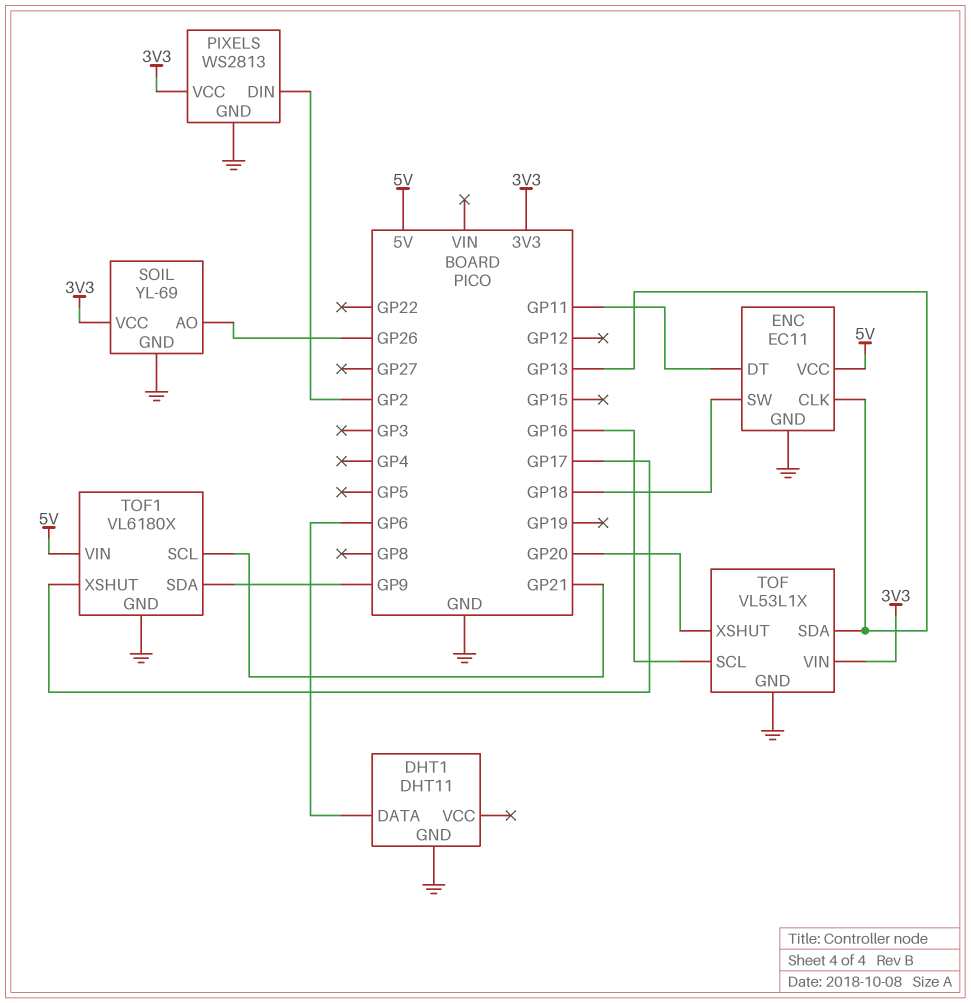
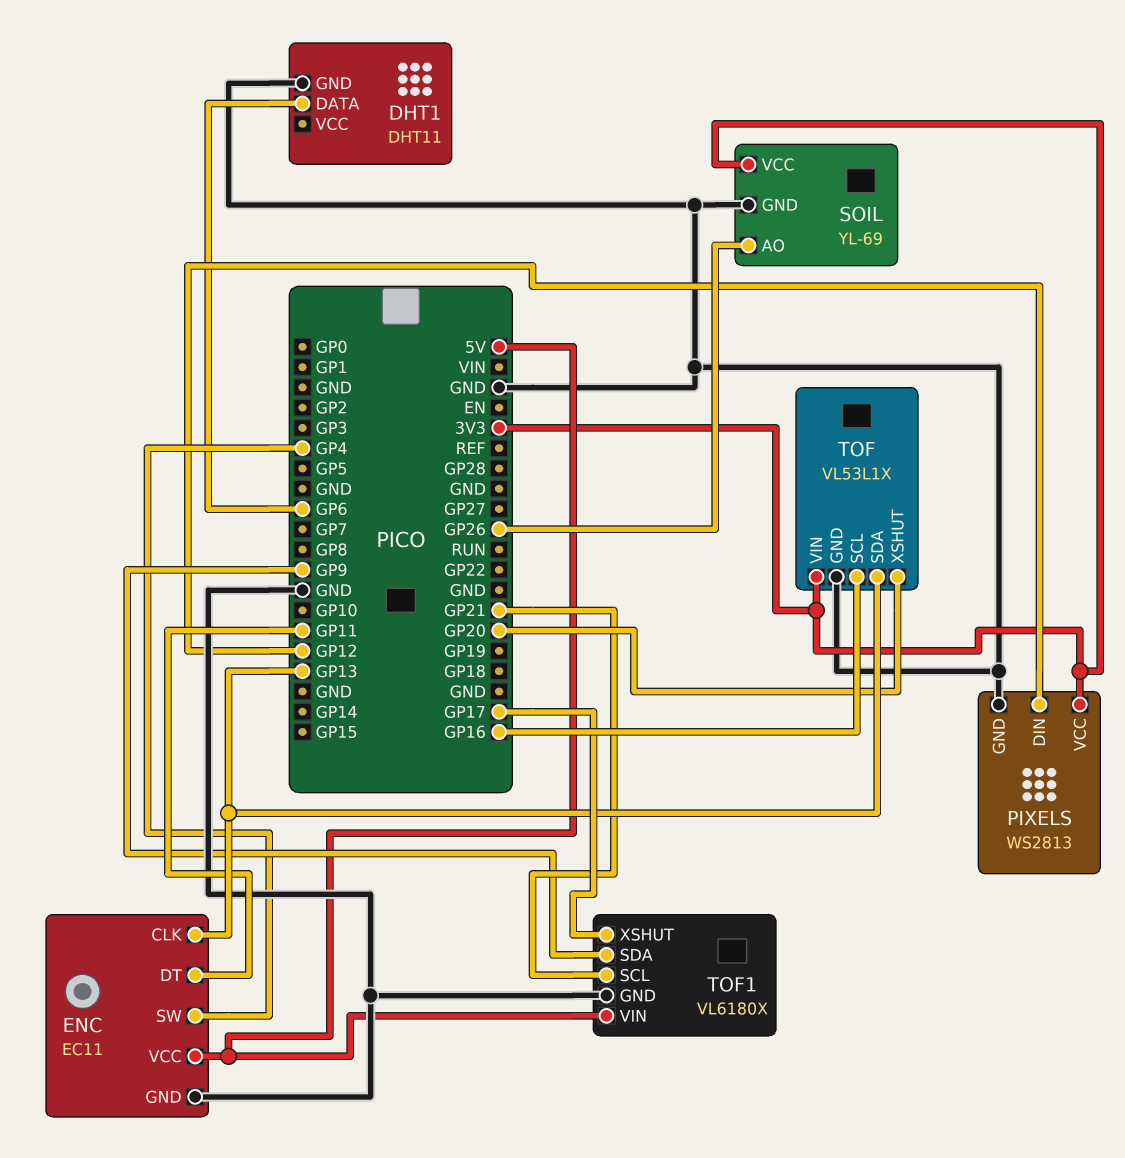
ENC pin SW: GP18 -> GP4
PIXELS pin DIN: GP2 -> GP12

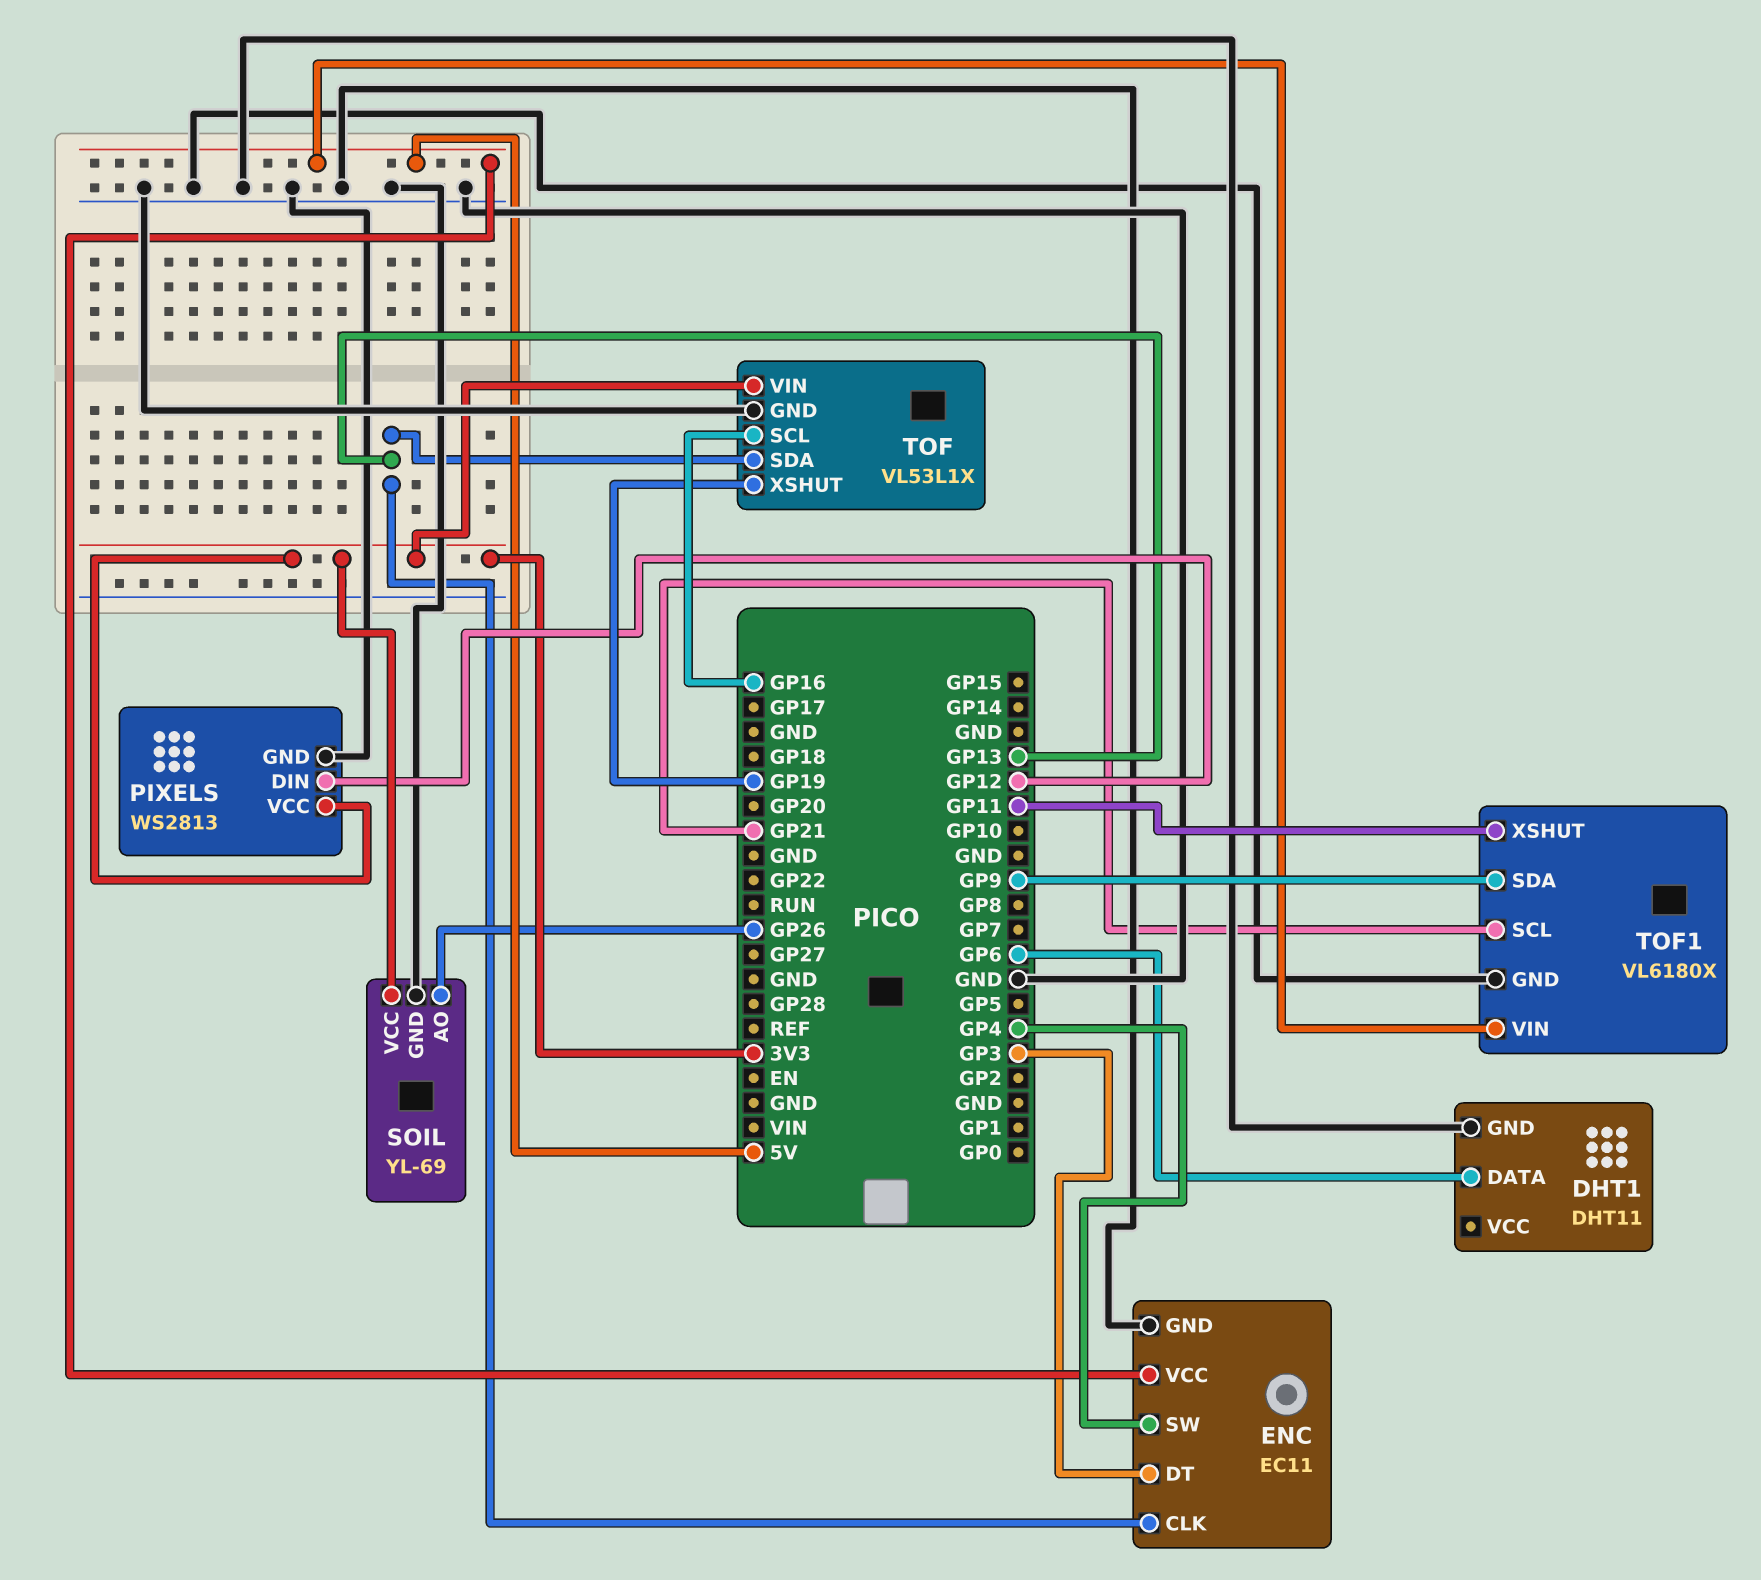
ENC pin DT: GP11 -> GP3
TOF pin XSHUT: GP20 -> GP19
TOF1 pin XSHUT: GP17 -> GP11

